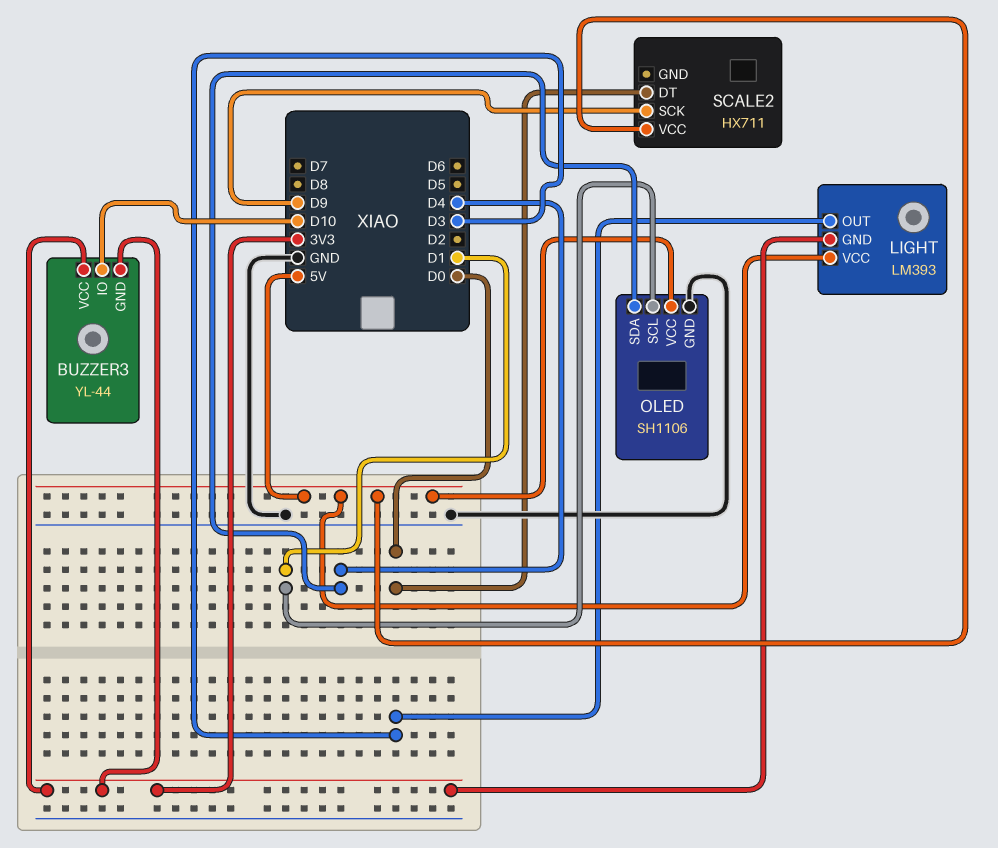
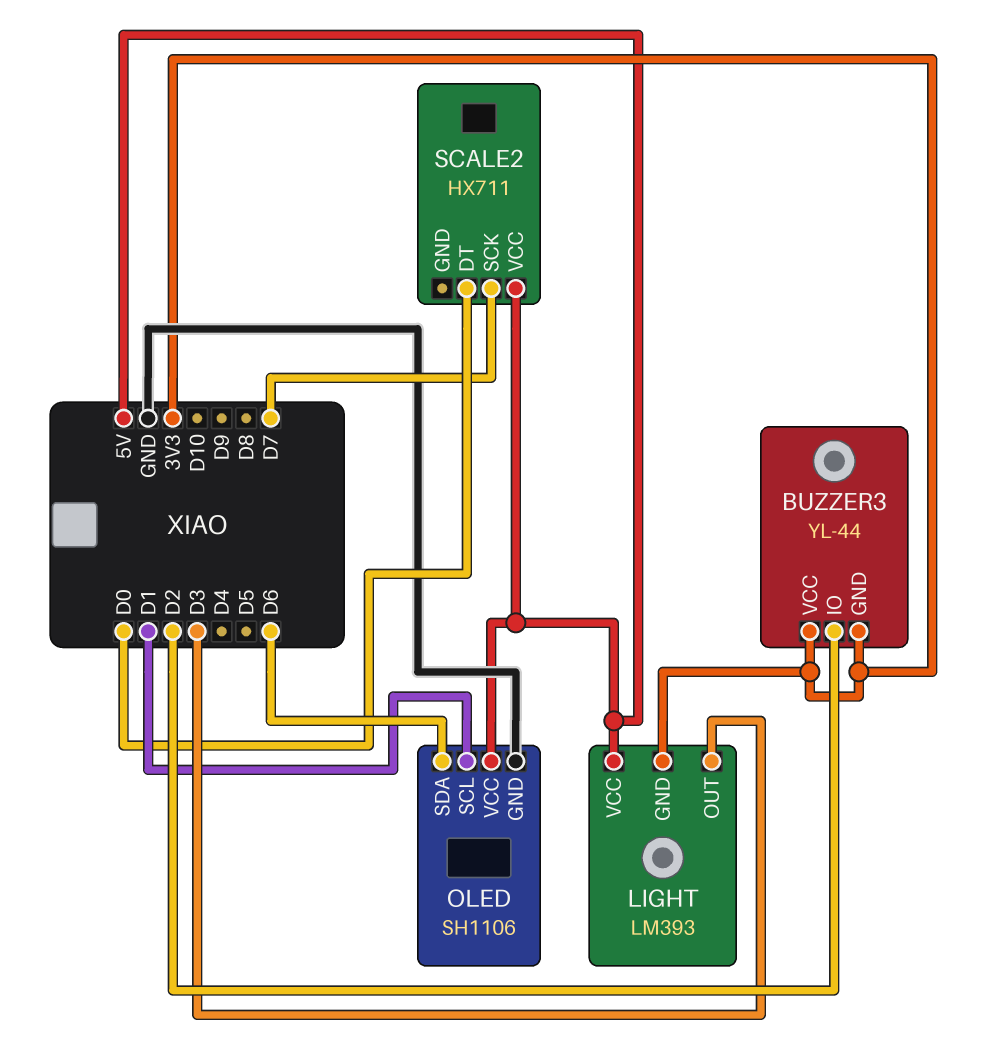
BUZZER3 pin IO: D10 -> D2
OLED pin SDA: D4 -> D6
SCALE2 pin SCK: D9 -> D7

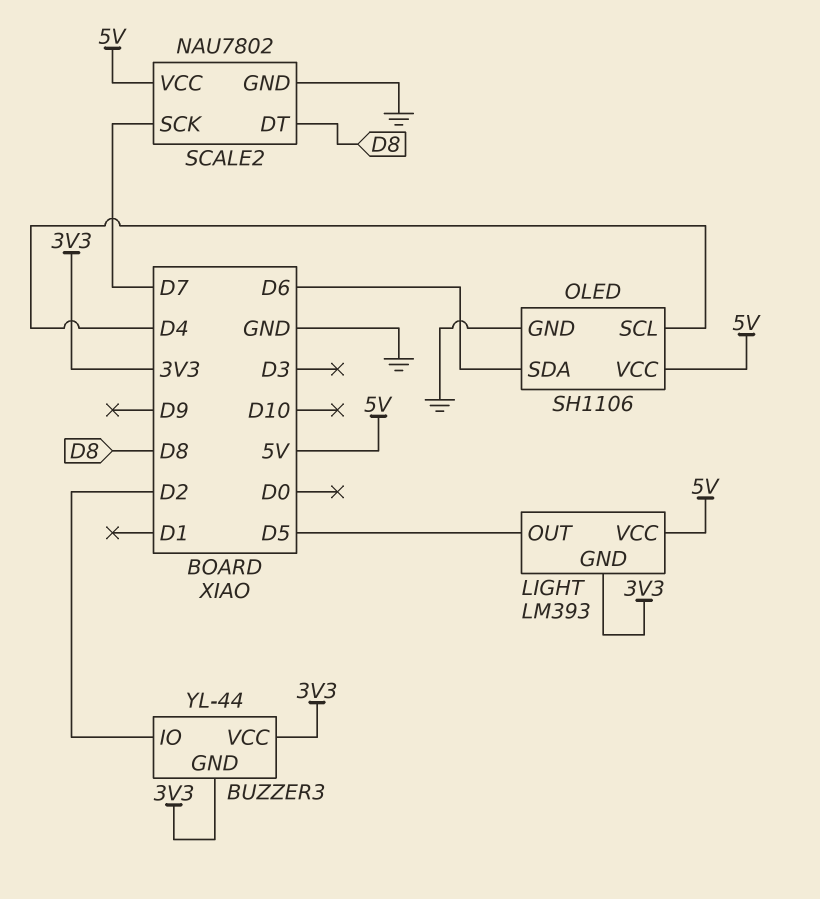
LIGHT pin OUT: D3 -> D5
OLED pin SCL: D1 -> D4
SCALE2: HX711 -> NAU7802
SCALE2 pin DT: D0 -> D8
SCALE2 pin GND: none -> GND

